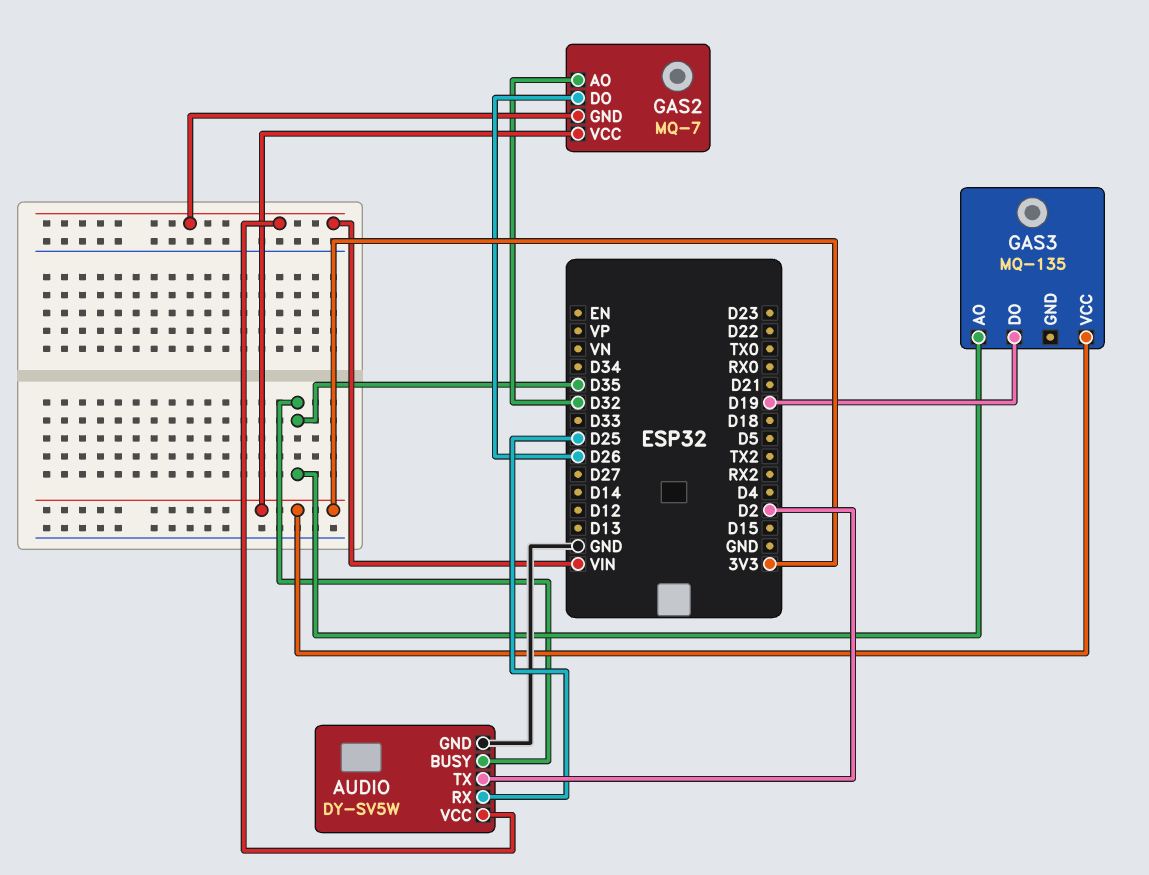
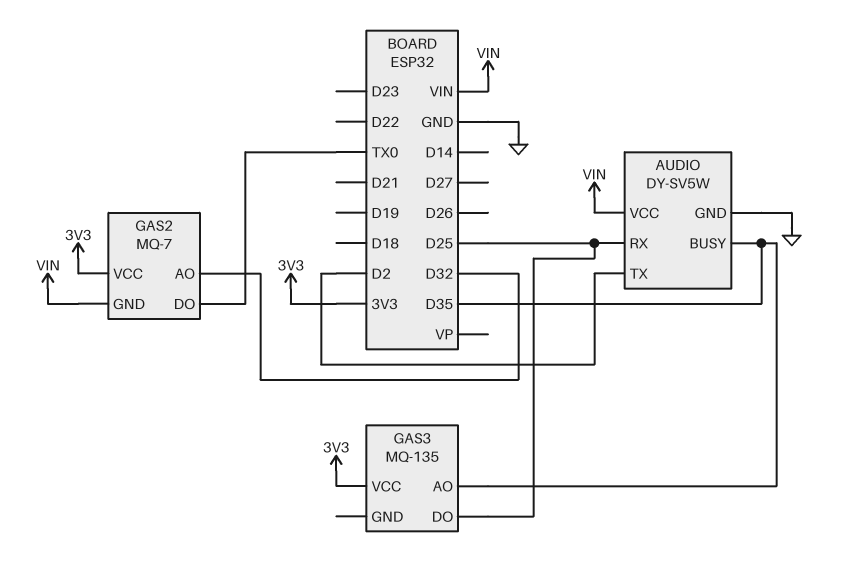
GAS2 pin DO: D26 -> TX0
GAS3 pin DO: D19 -> D25

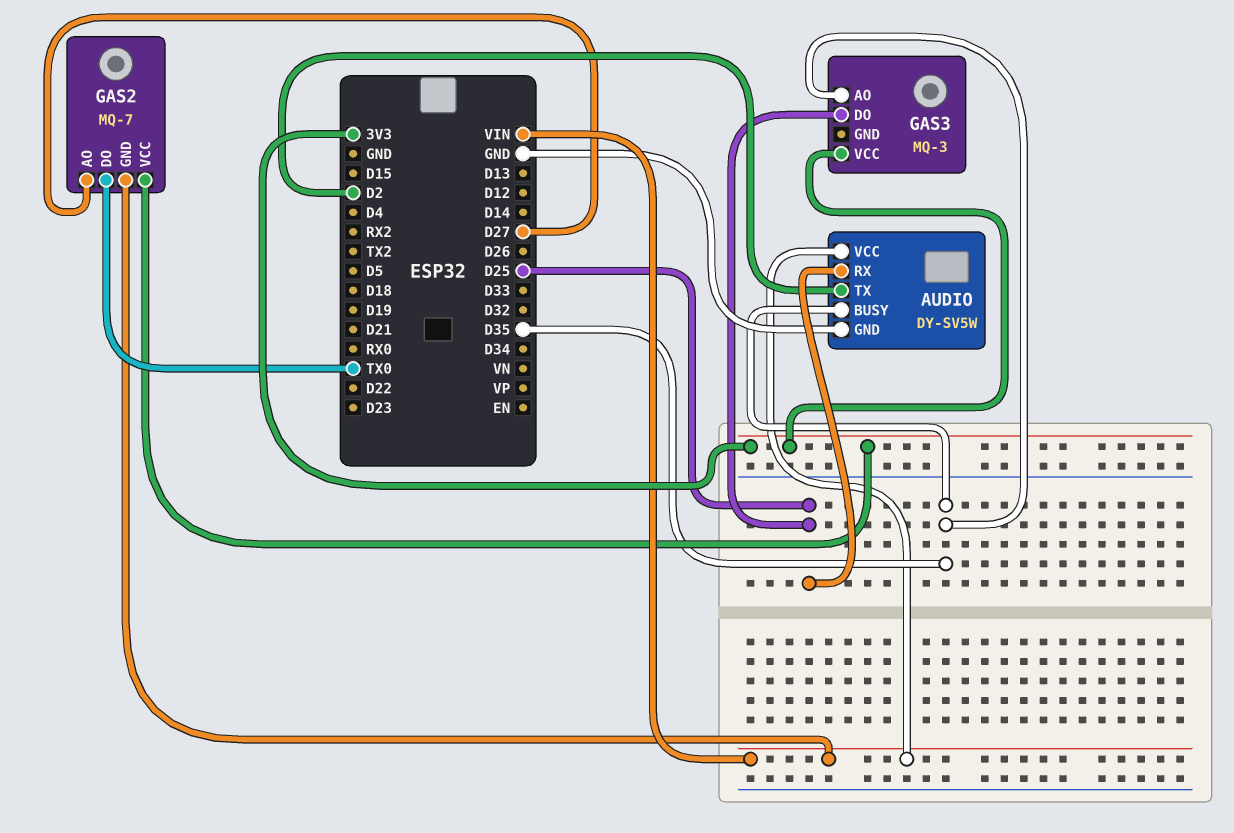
GAS2 pin AO: D32 -> D27
GAS3: MQ-135 -> MQ-3

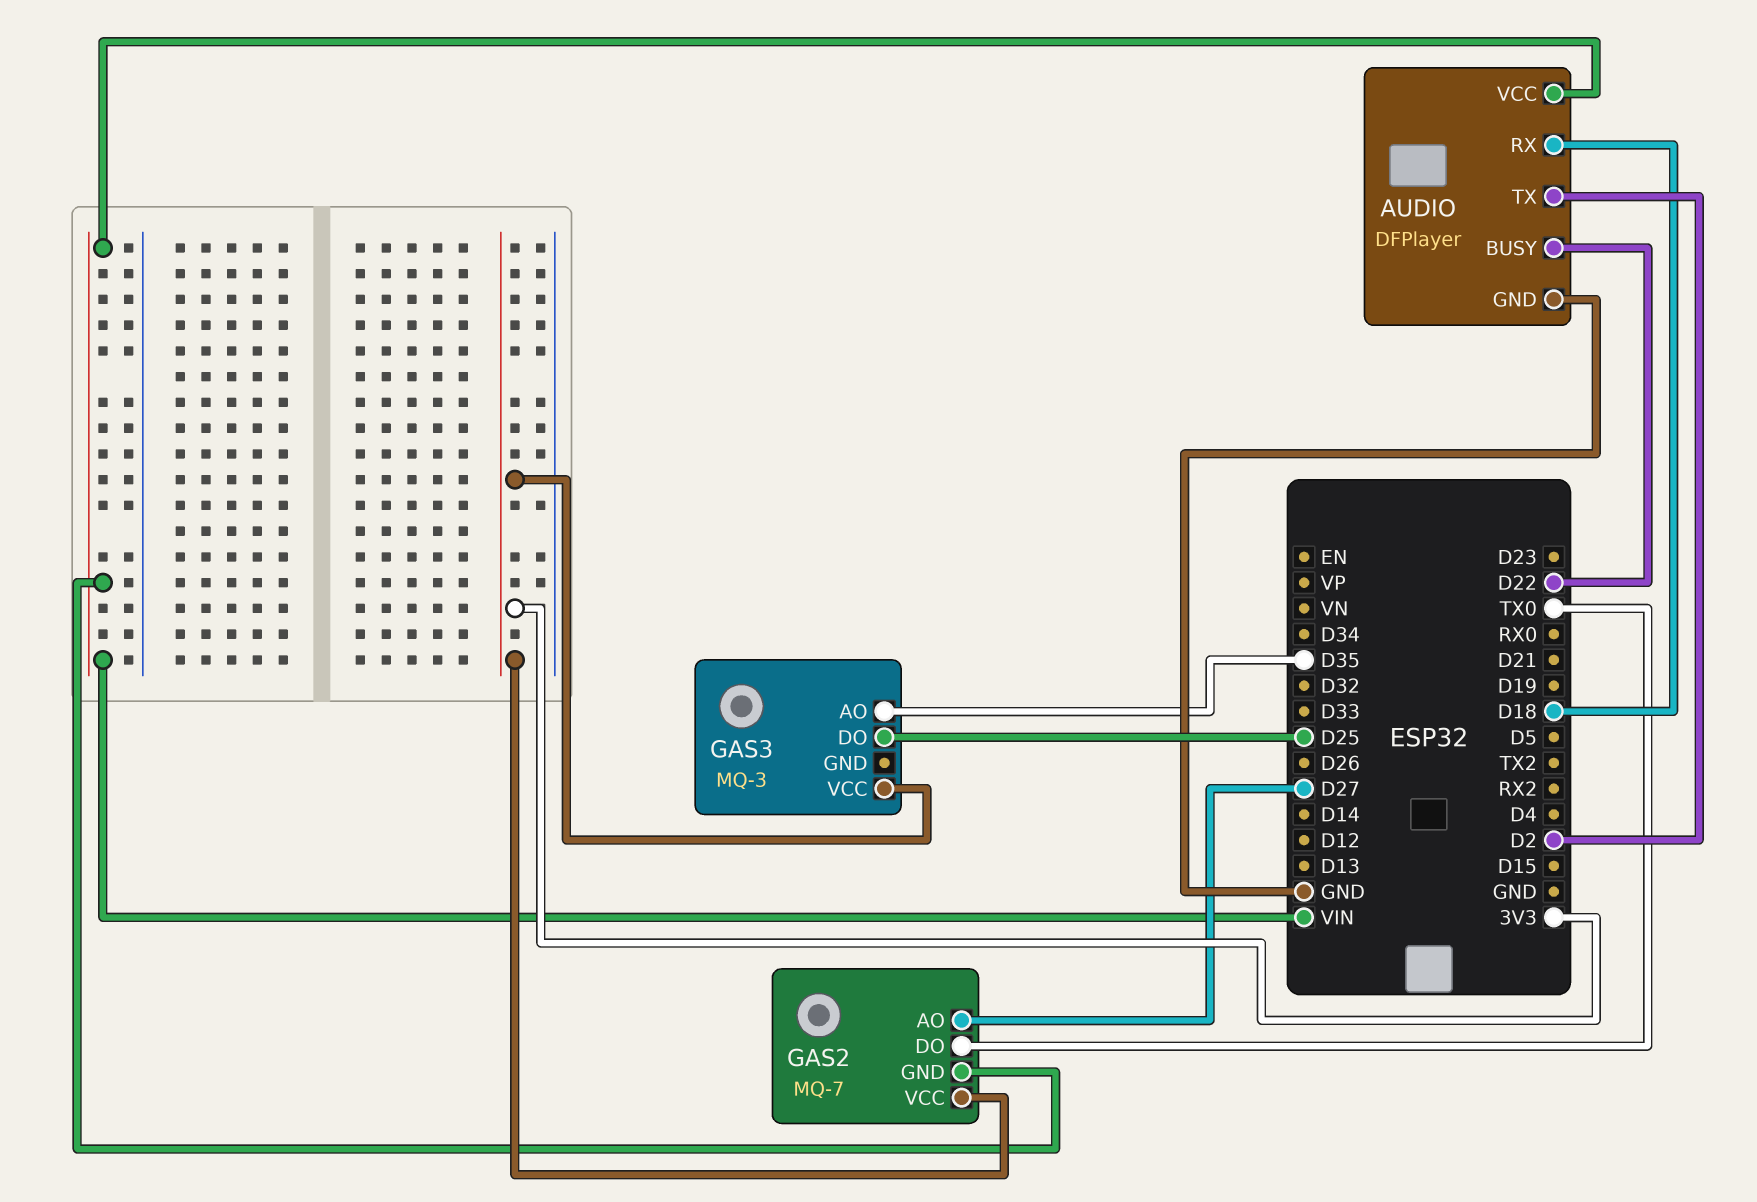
AUDIO: DY-SV5W -> DFPlayer
AUDIO pin BUSY: D35 -> D22
AUDIO pin RX: D25 -> D18

